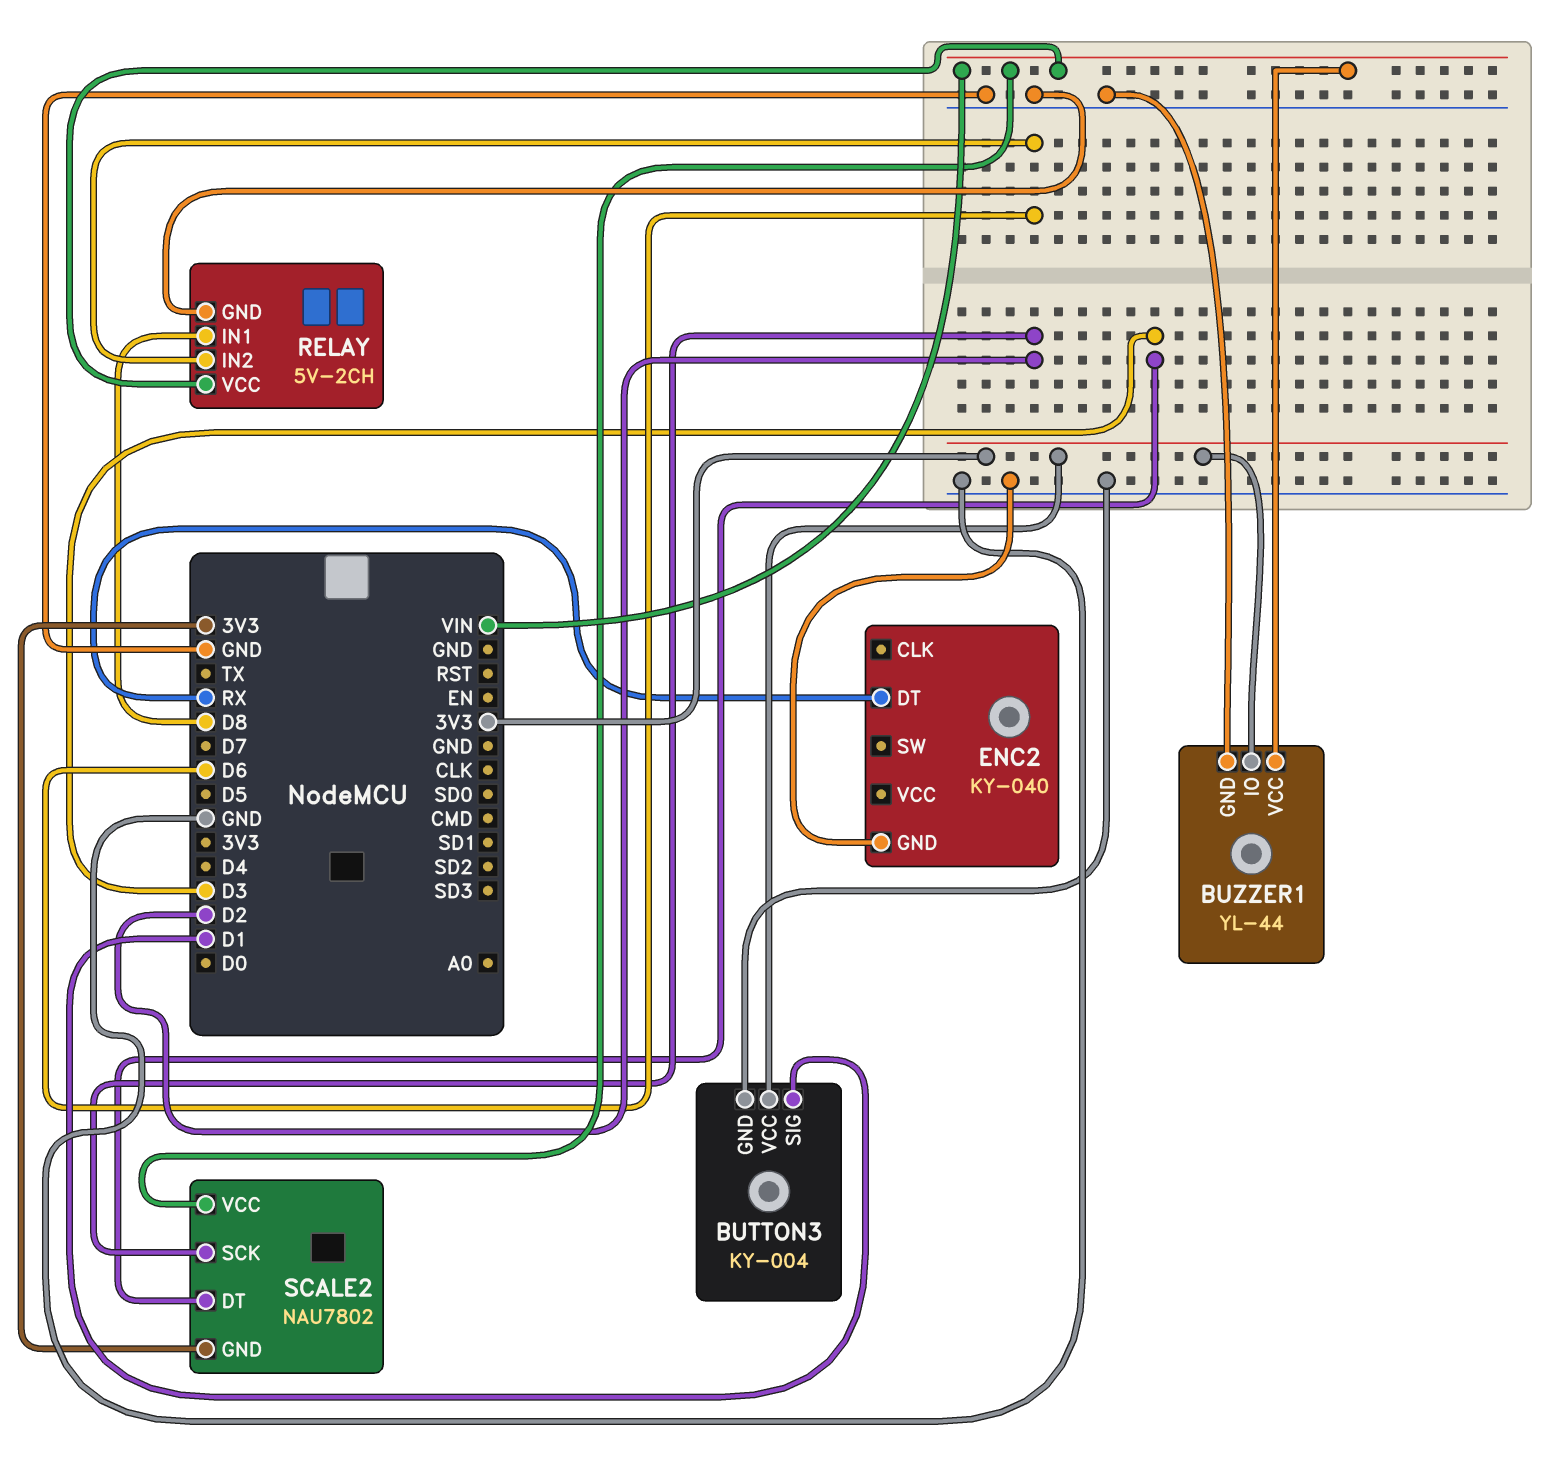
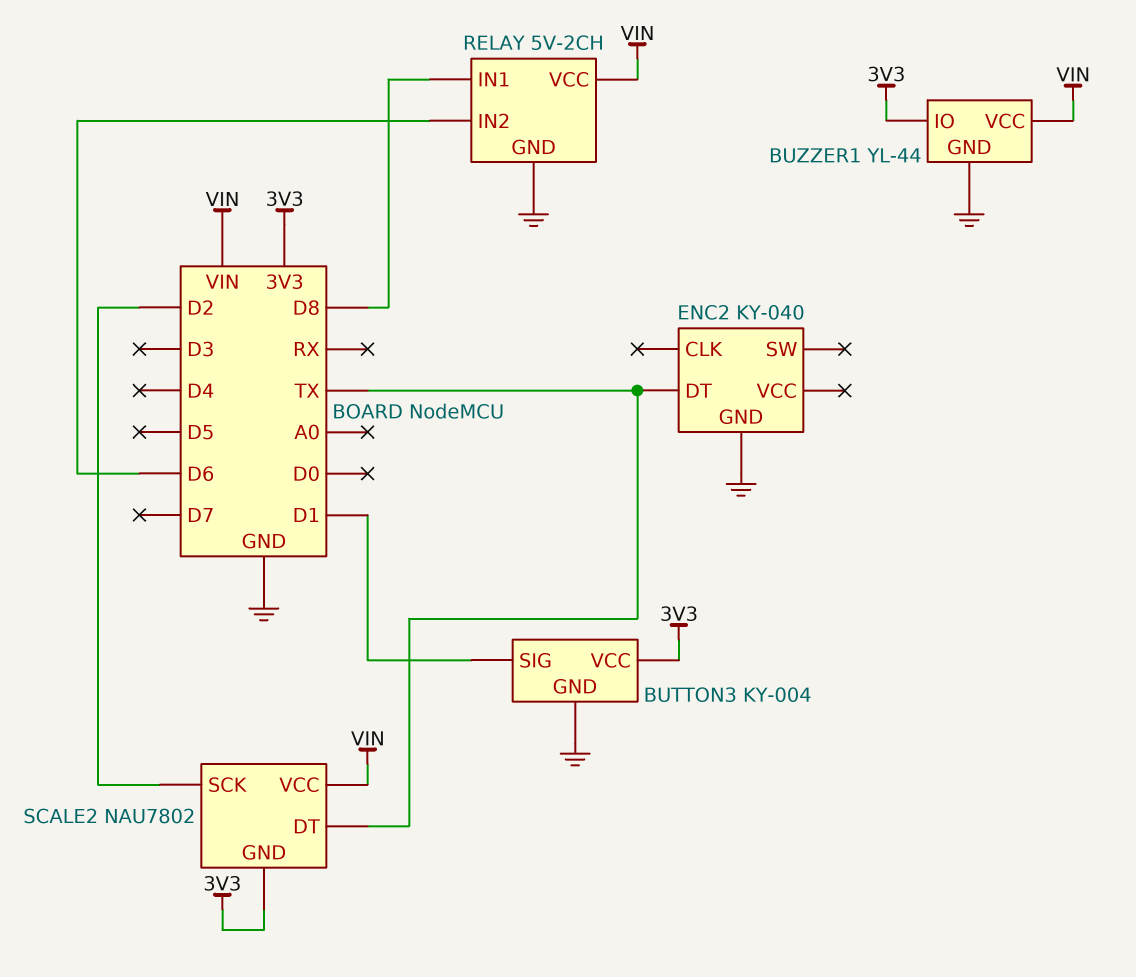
ENC2 pin DT: RX -> TX
SCALE2 pin DT: D3 -> TX

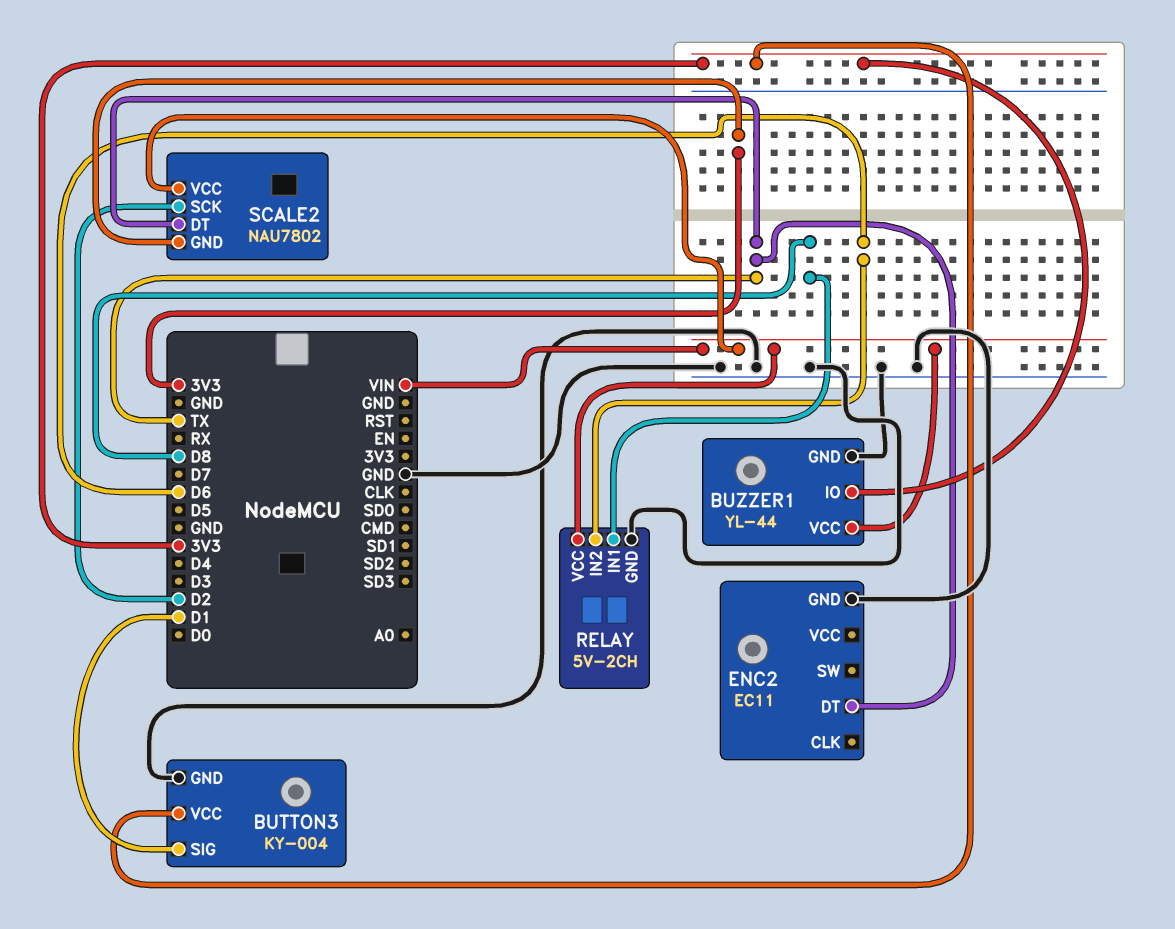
ENC2: KY-040 -> EC11

